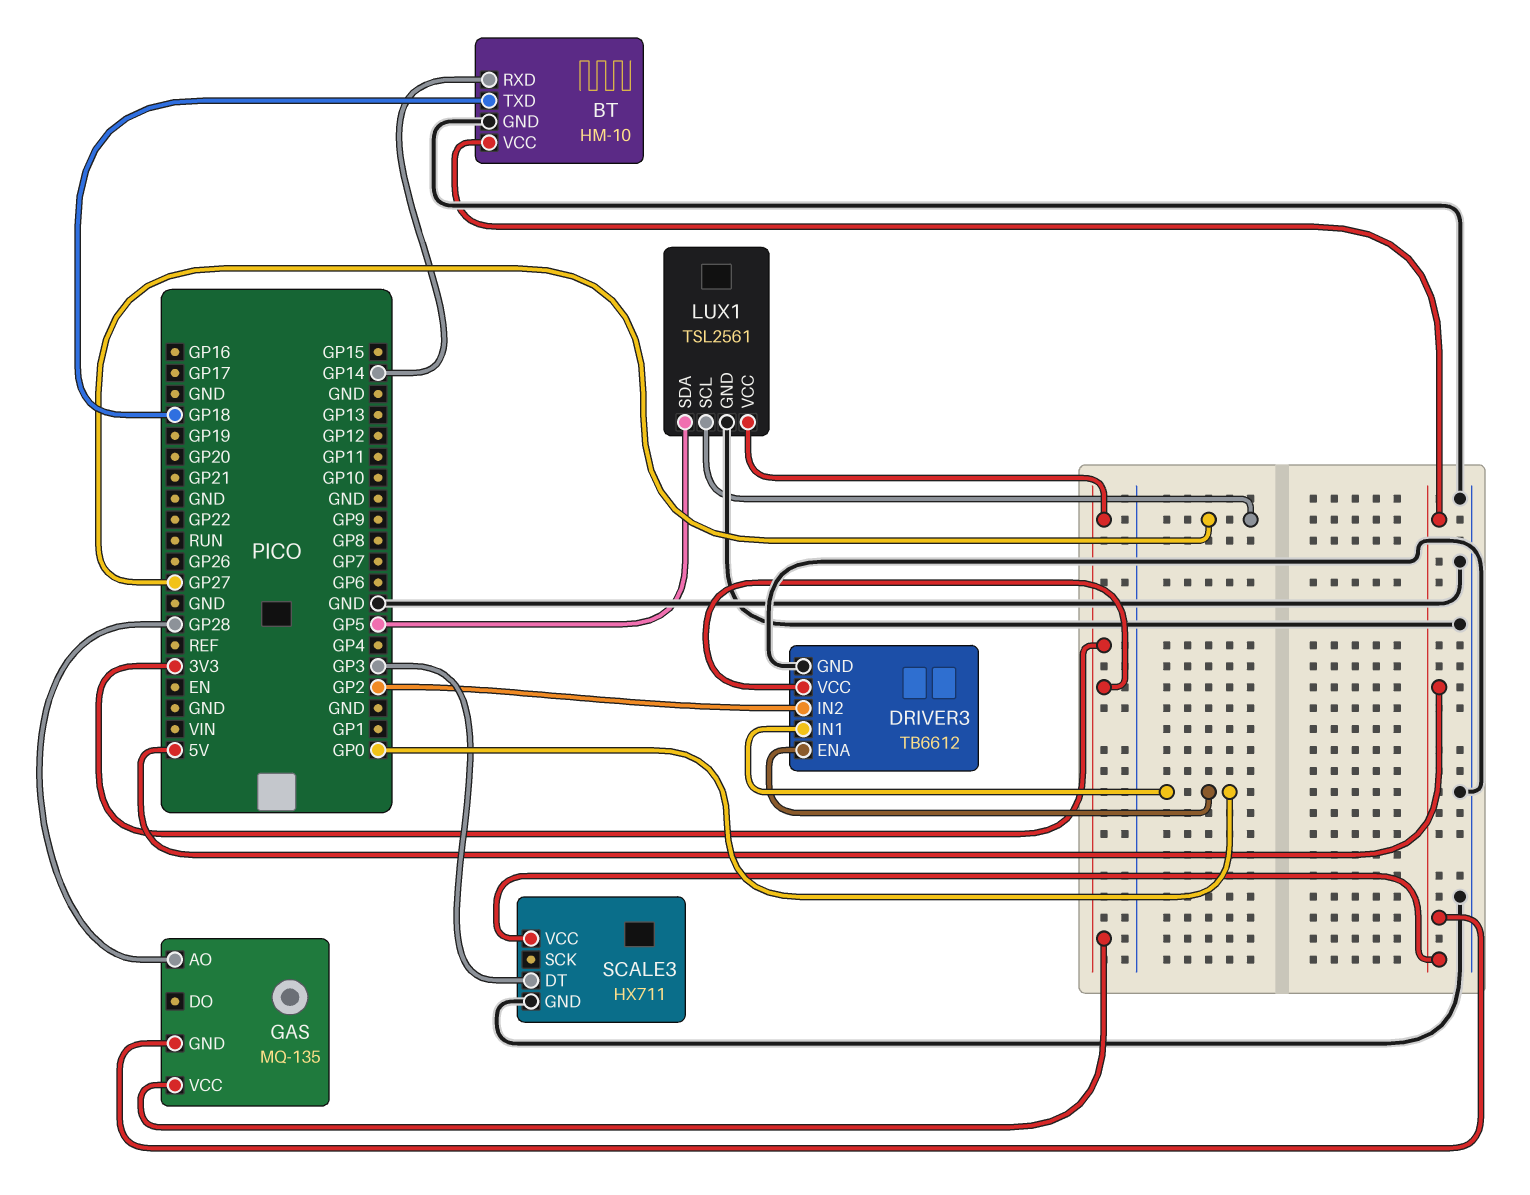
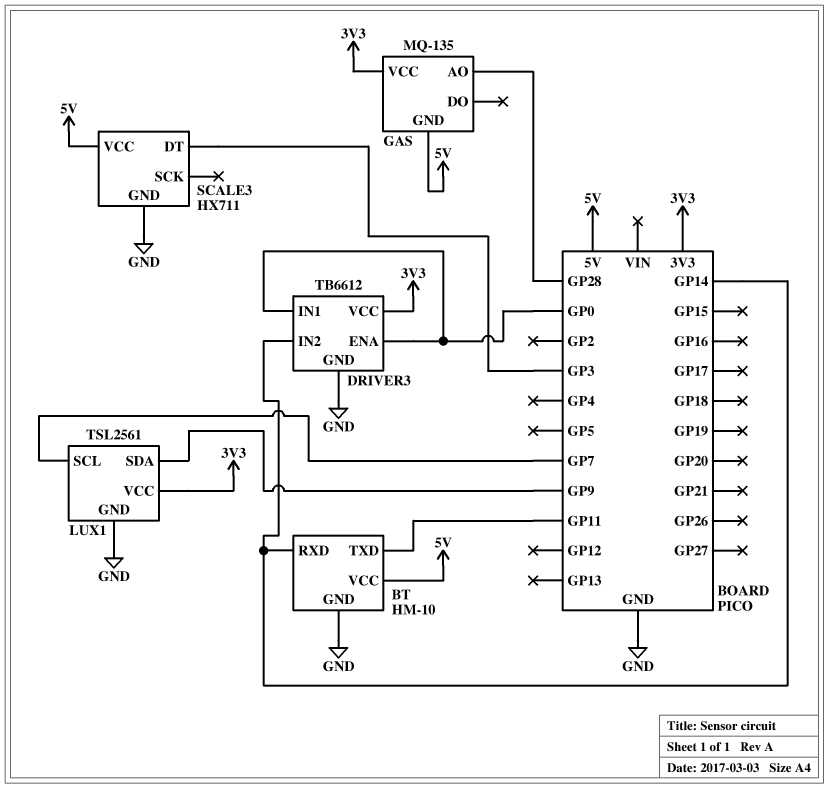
BT pin TXD: GP18 -> GP11
DRIVER3 pin IN2: GP2 -> GP14
LUX1 pin SCL: GP27 -> GP7
LUX1 pin SDA: GP5 -> GP9

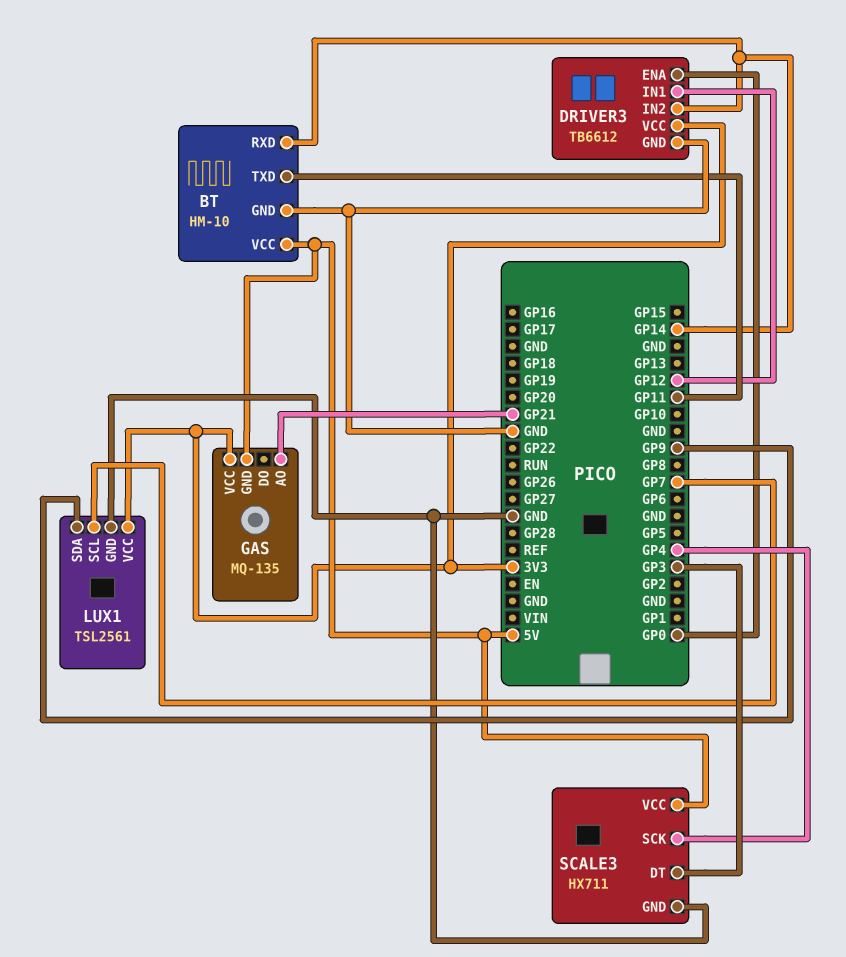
DRIVER3 pin IN1: GP0 -> GP12
GAS pin AO: GP28 -> GP21
SCALE3 pin SCK: none -> GP4

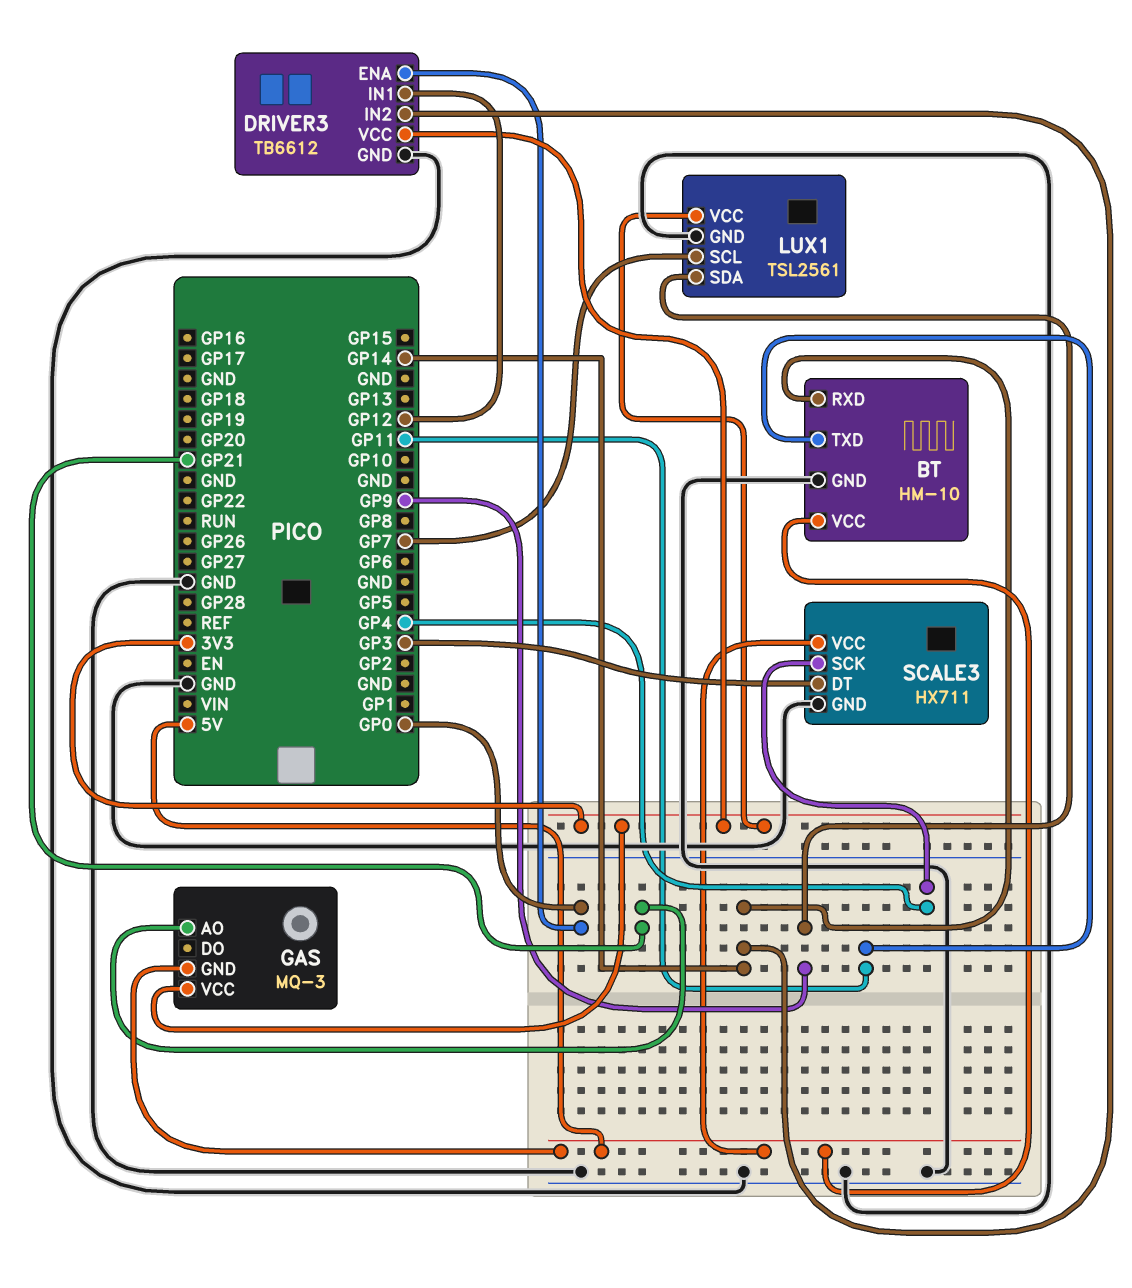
GAS: MQ-135 -> MQ-3

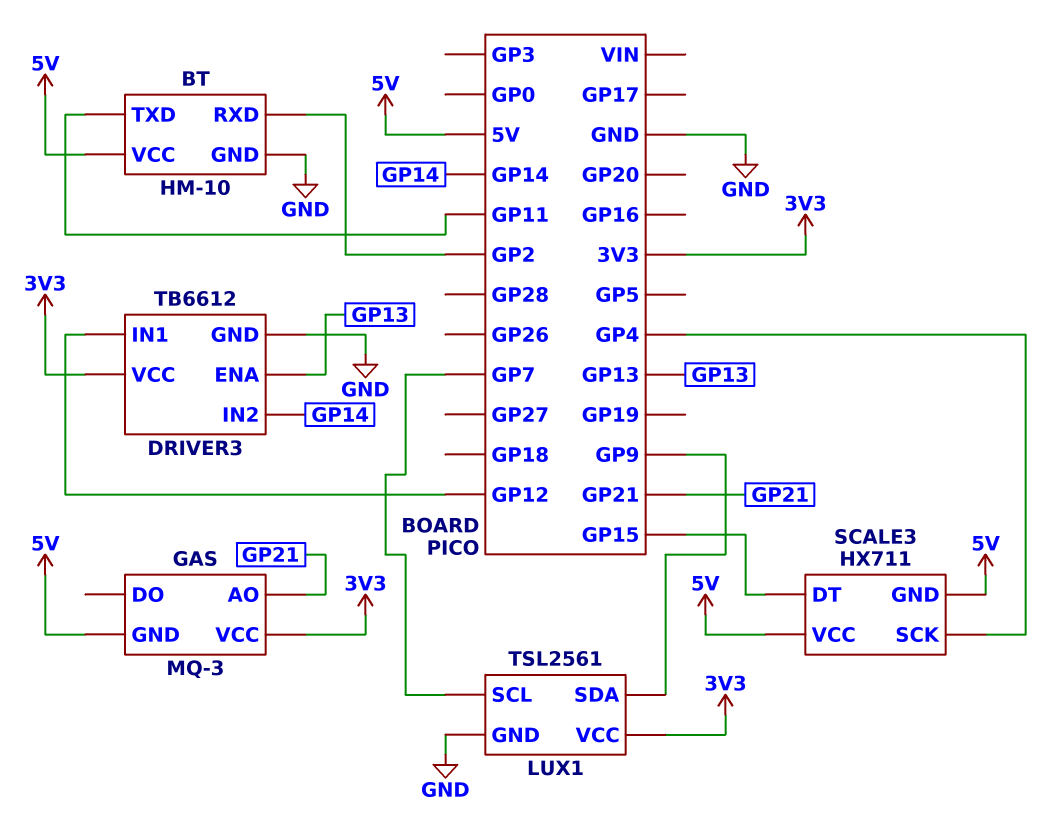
BT pin RXD: GP14 -> GP2
DRIVER3 pin ENA: GP0 -> GP13
SCALE3 pin DT: GP3 -> GP15
SCALE3 pin GND: GND -> 5V

